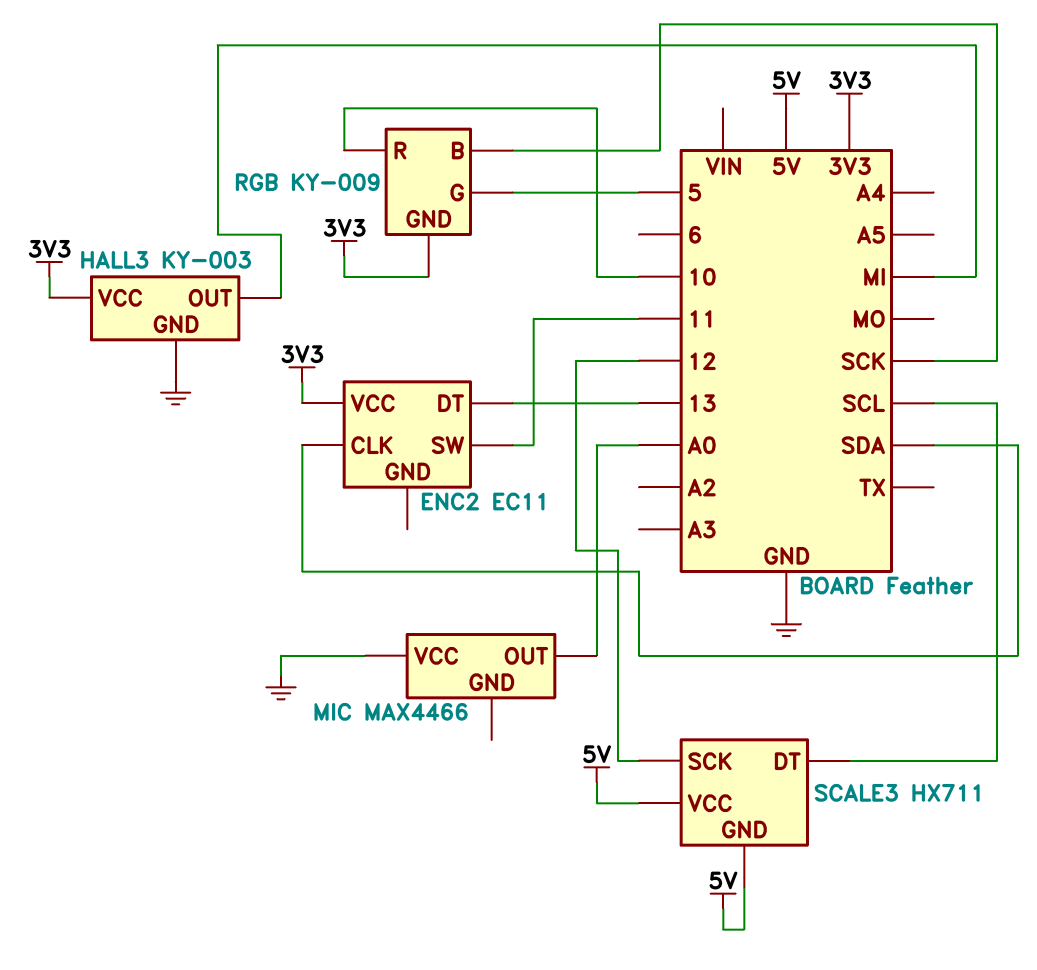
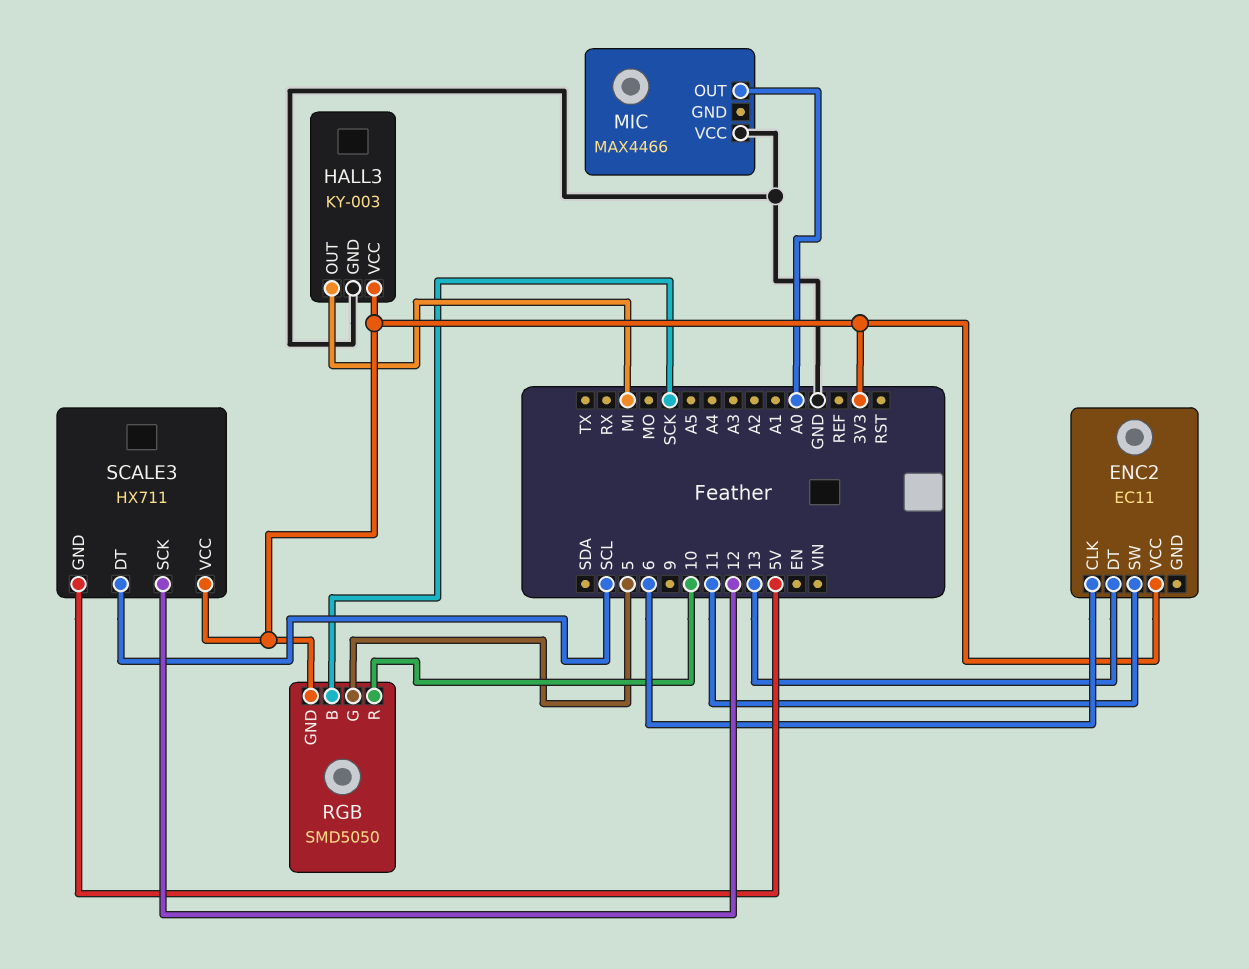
ENC2 pin CLK: SDA -> 6
RGB: KY-009 -> SMD5050
SCALE3 pin VCC: 5V -> 3V3

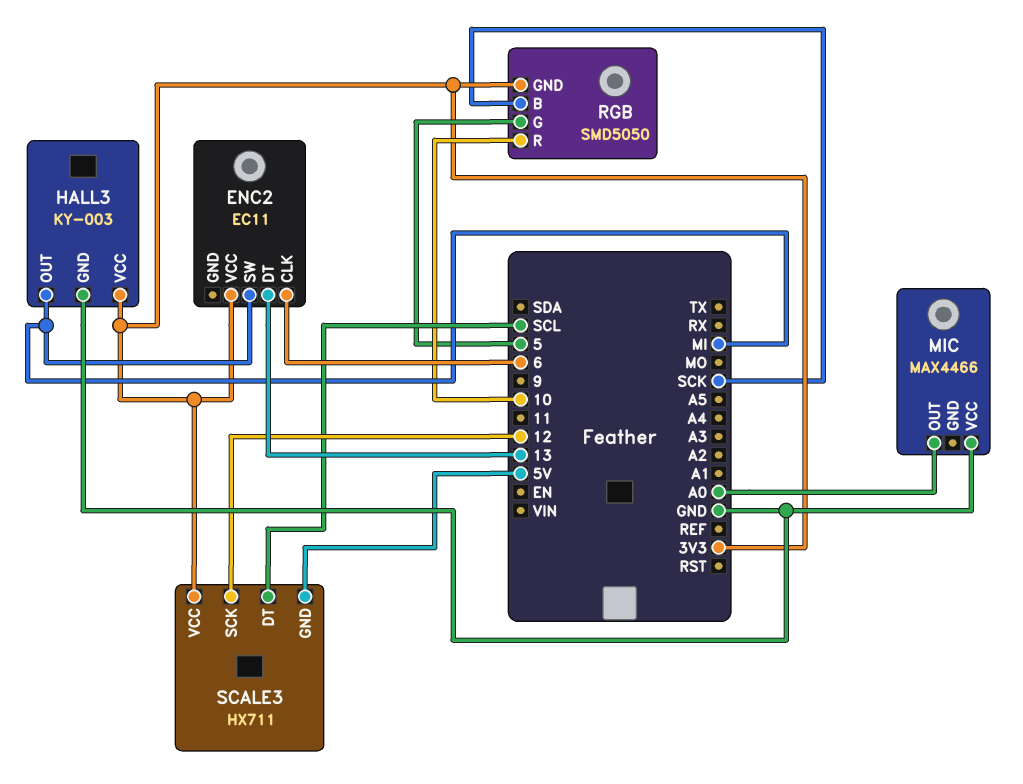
ENC2 pin SW: 11 -> MI

